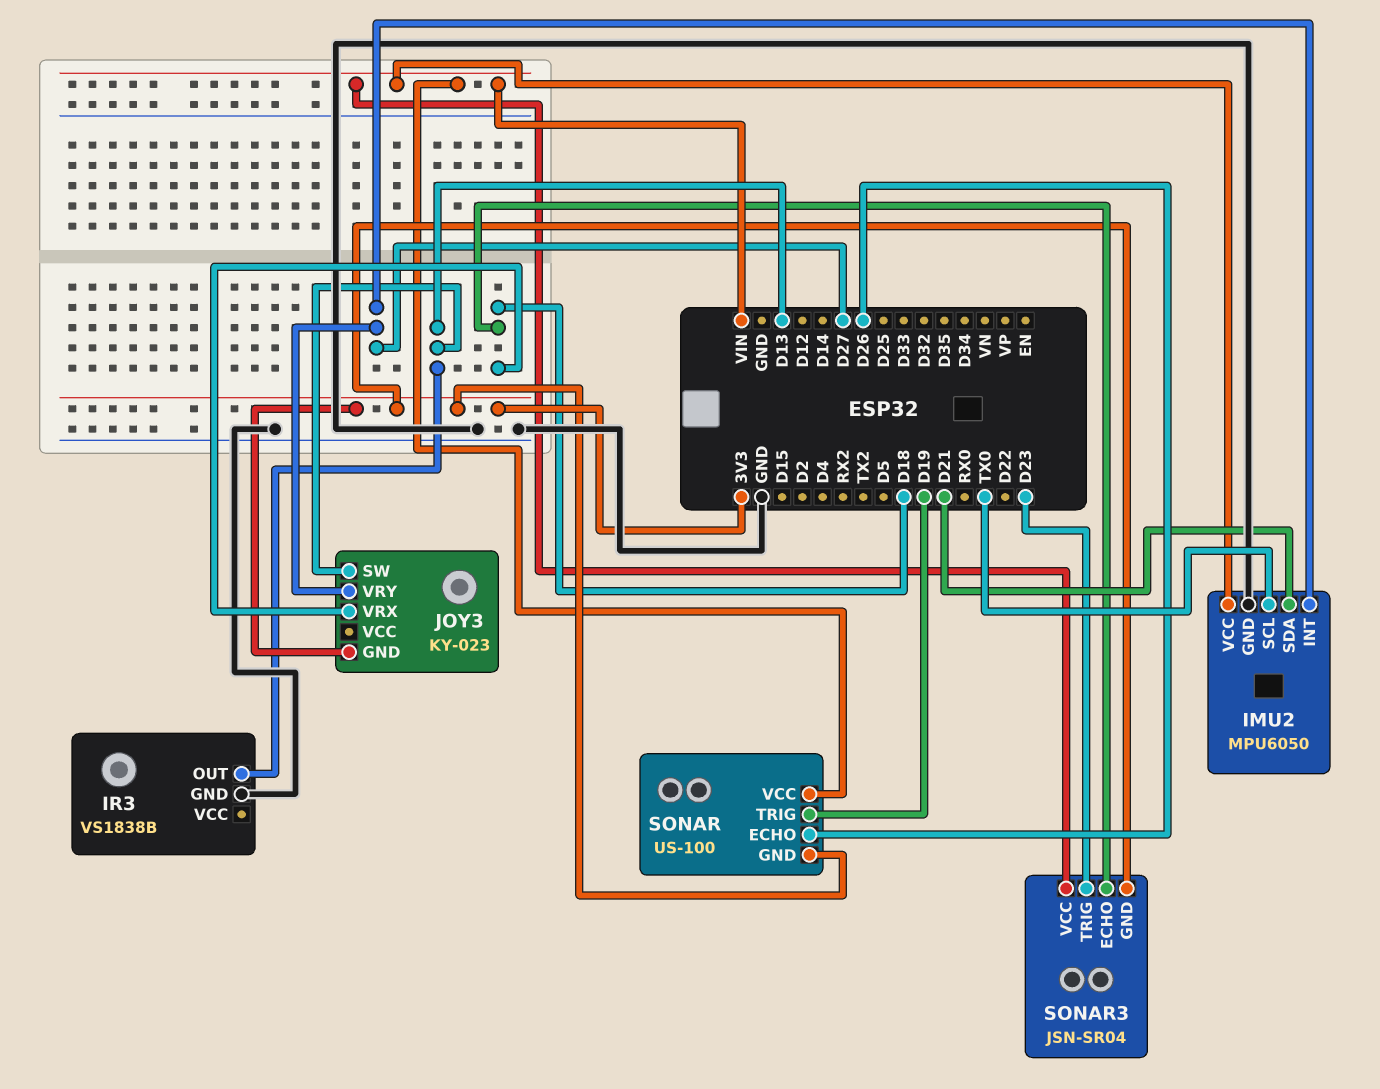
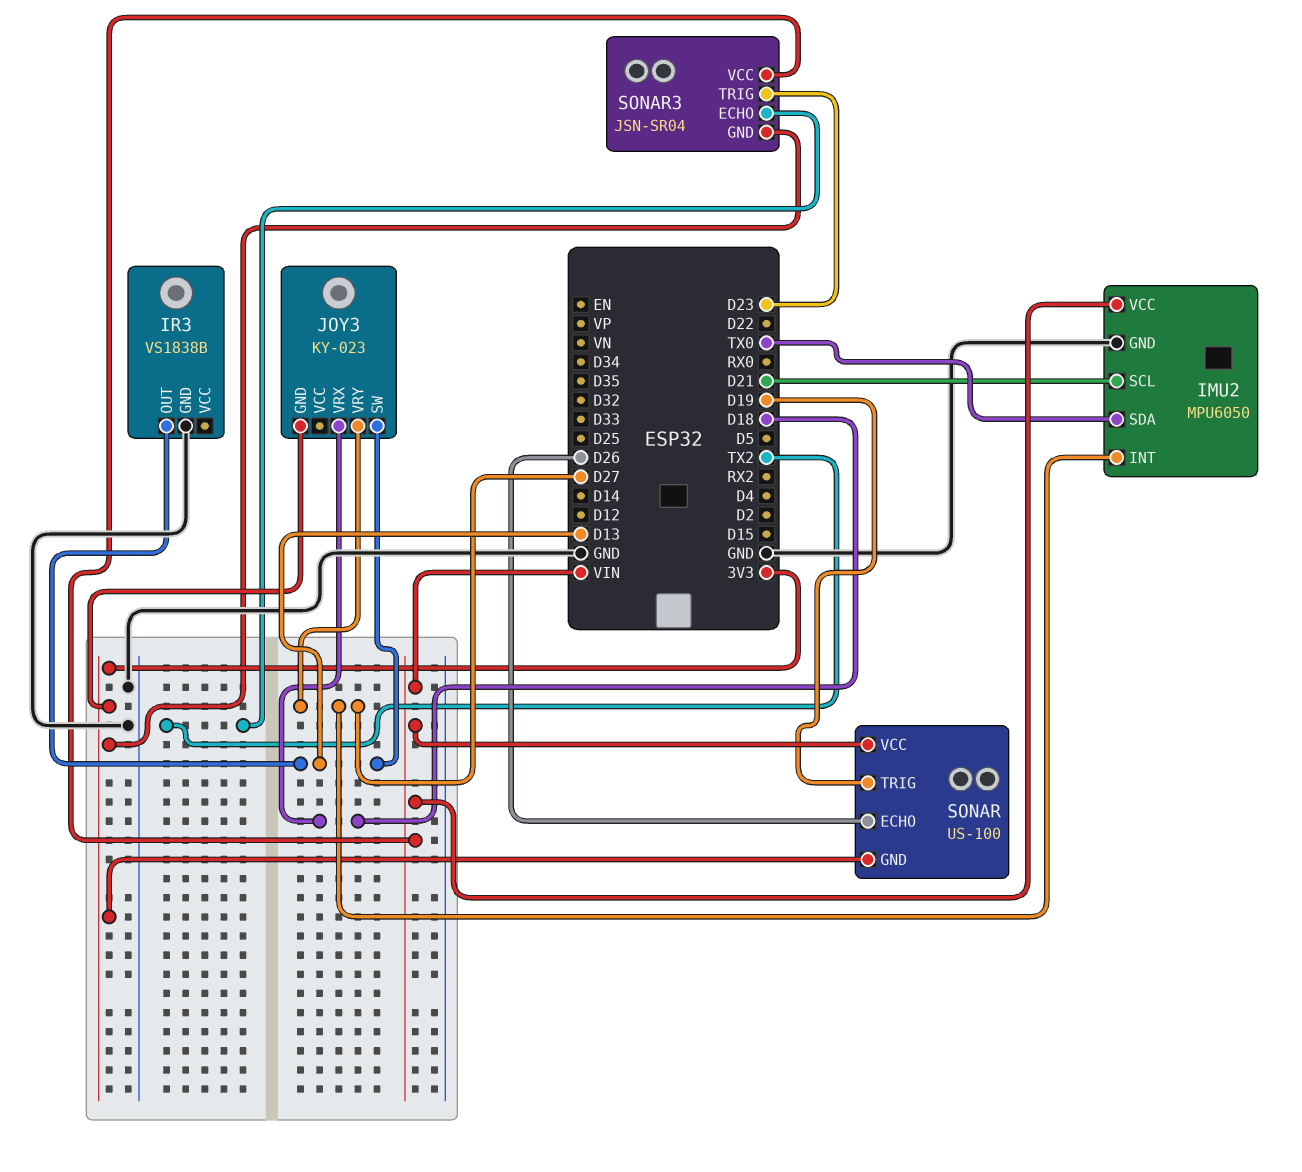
IMU2 pin SCL: TX0 -> D21
IMU2 pin SDA: D21 -> TX0
SONAR3 pin ECHO: D18 -> TX2

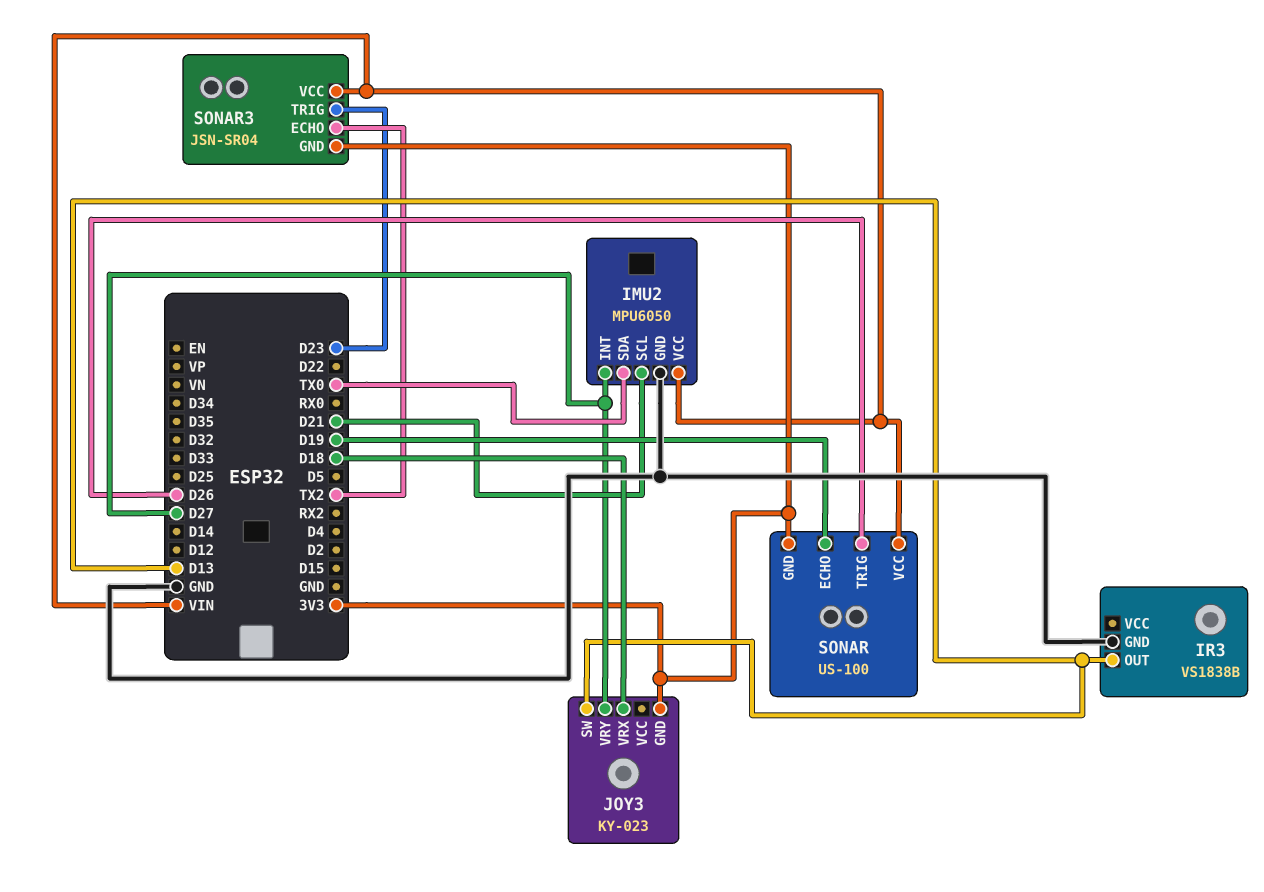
SONAR pin ECHO: D26 -> D19
SONAR pin TRIG: D19 -> D26

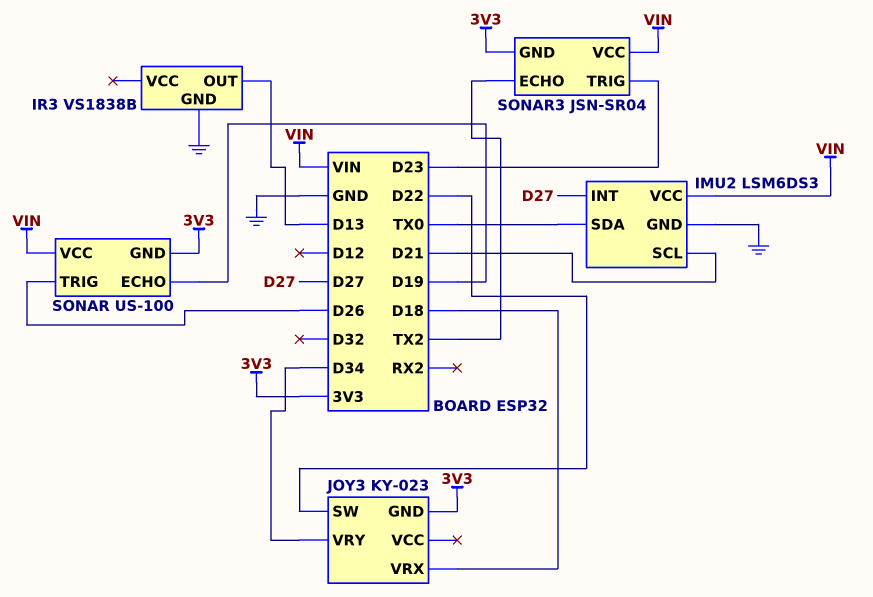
IMU2: MPU6050 -> LSM6DS3
JOY3 pin SW: D13 -> D22
JOY3 pin VRY: D27 -> D34

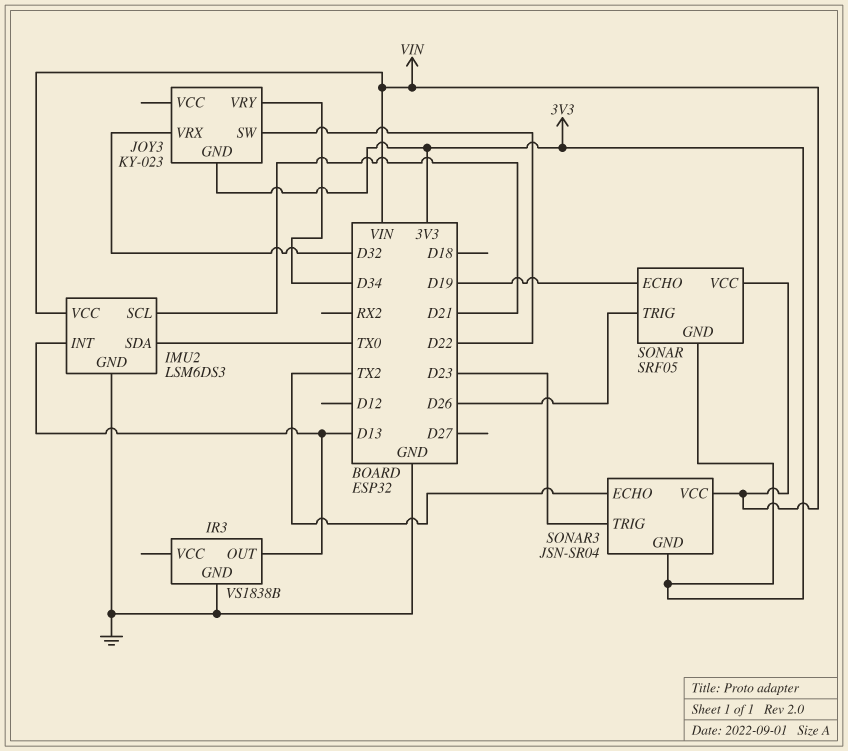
IMU2 pin INT: D27 -> D13
JOY3 pin VRX: D18 -> D32
SONAR: US-100 -> SRF05

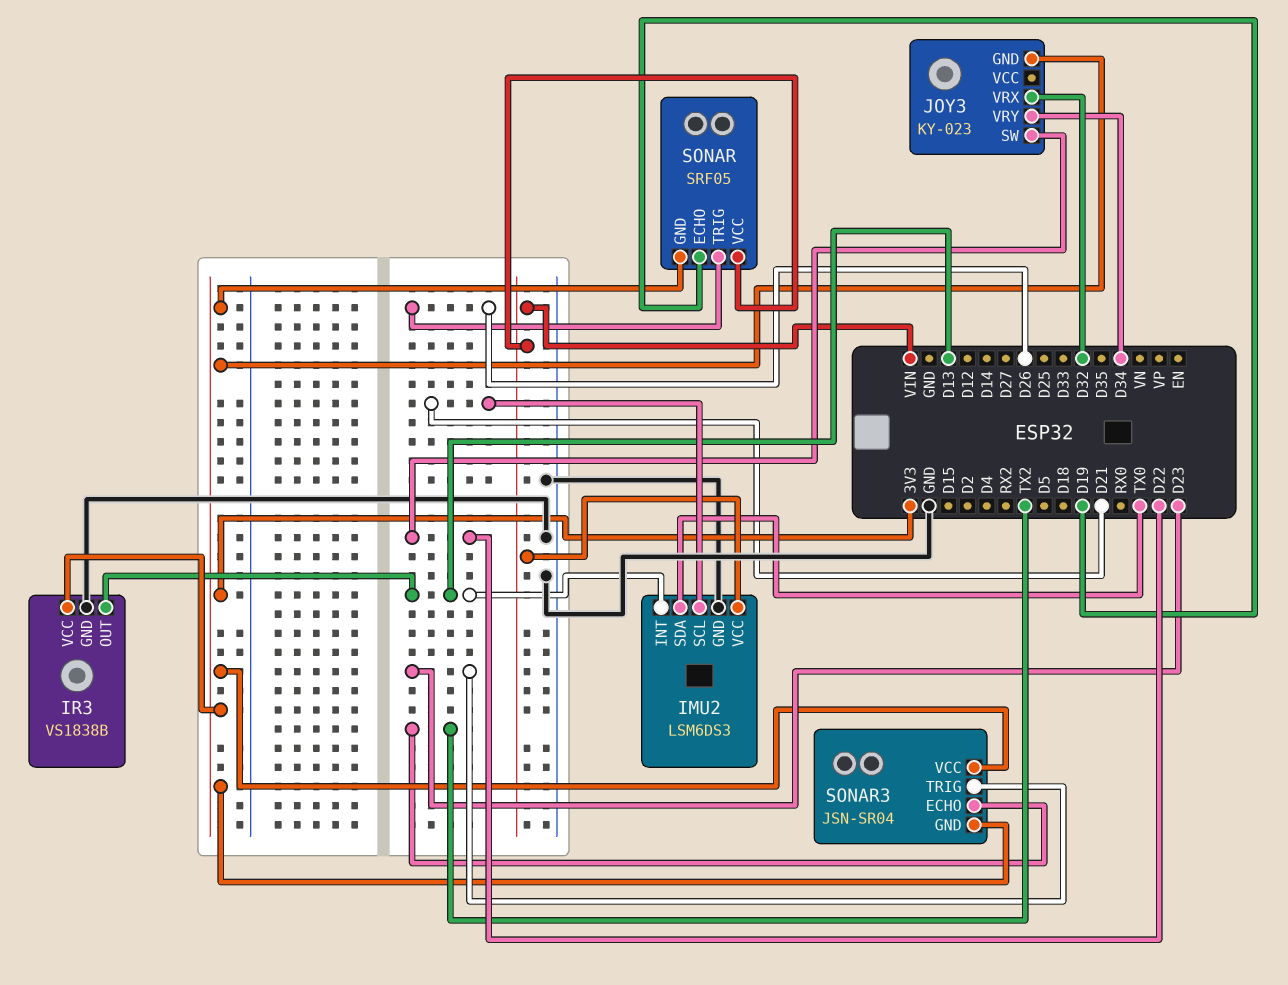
IR3 pin VCC: none -> 3V3
SONAR3 pin VCC: VIN -> 3V3

